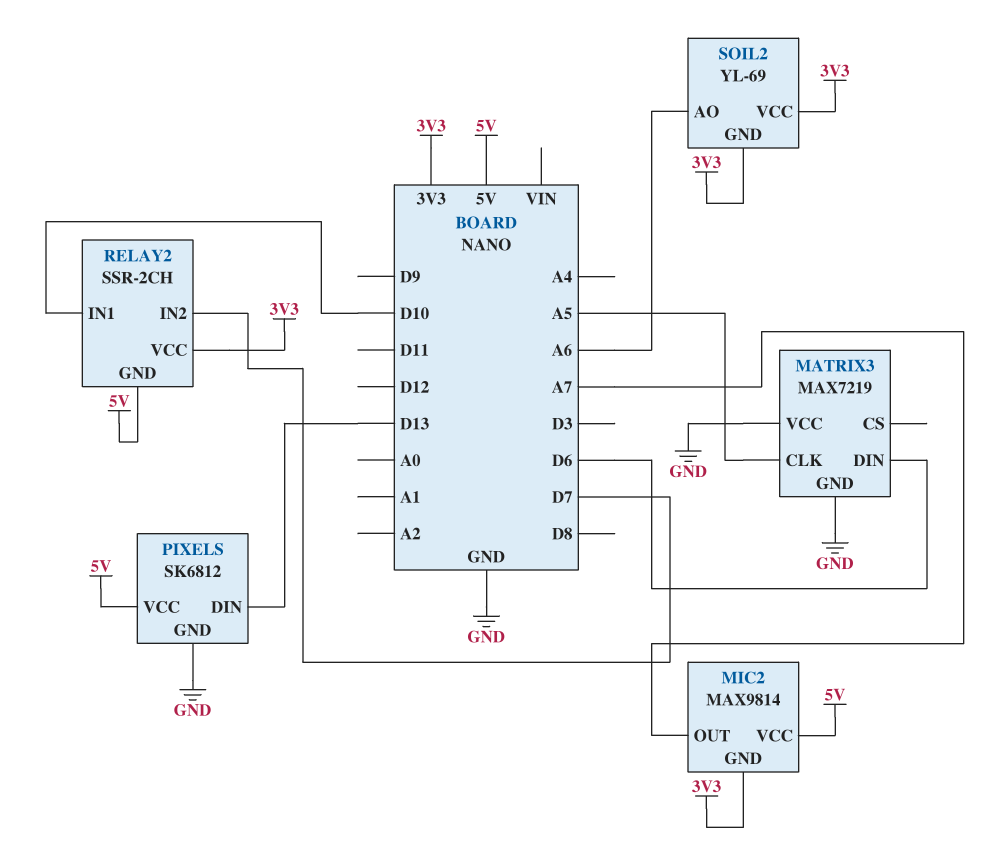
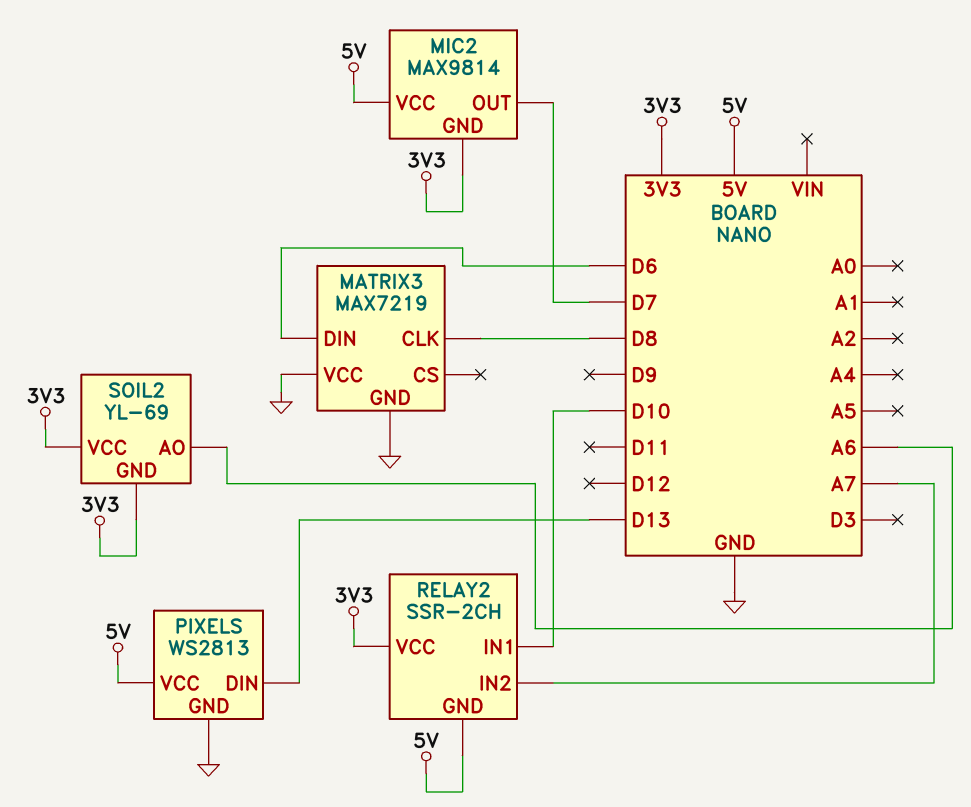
MATRIX3 pin CLK: A5 -> D8
MIC2 pin OUT: A7 -> D7
PIXELS: SK6812 -> WS2813
RELAY2 pin IN2: D7 -> A7

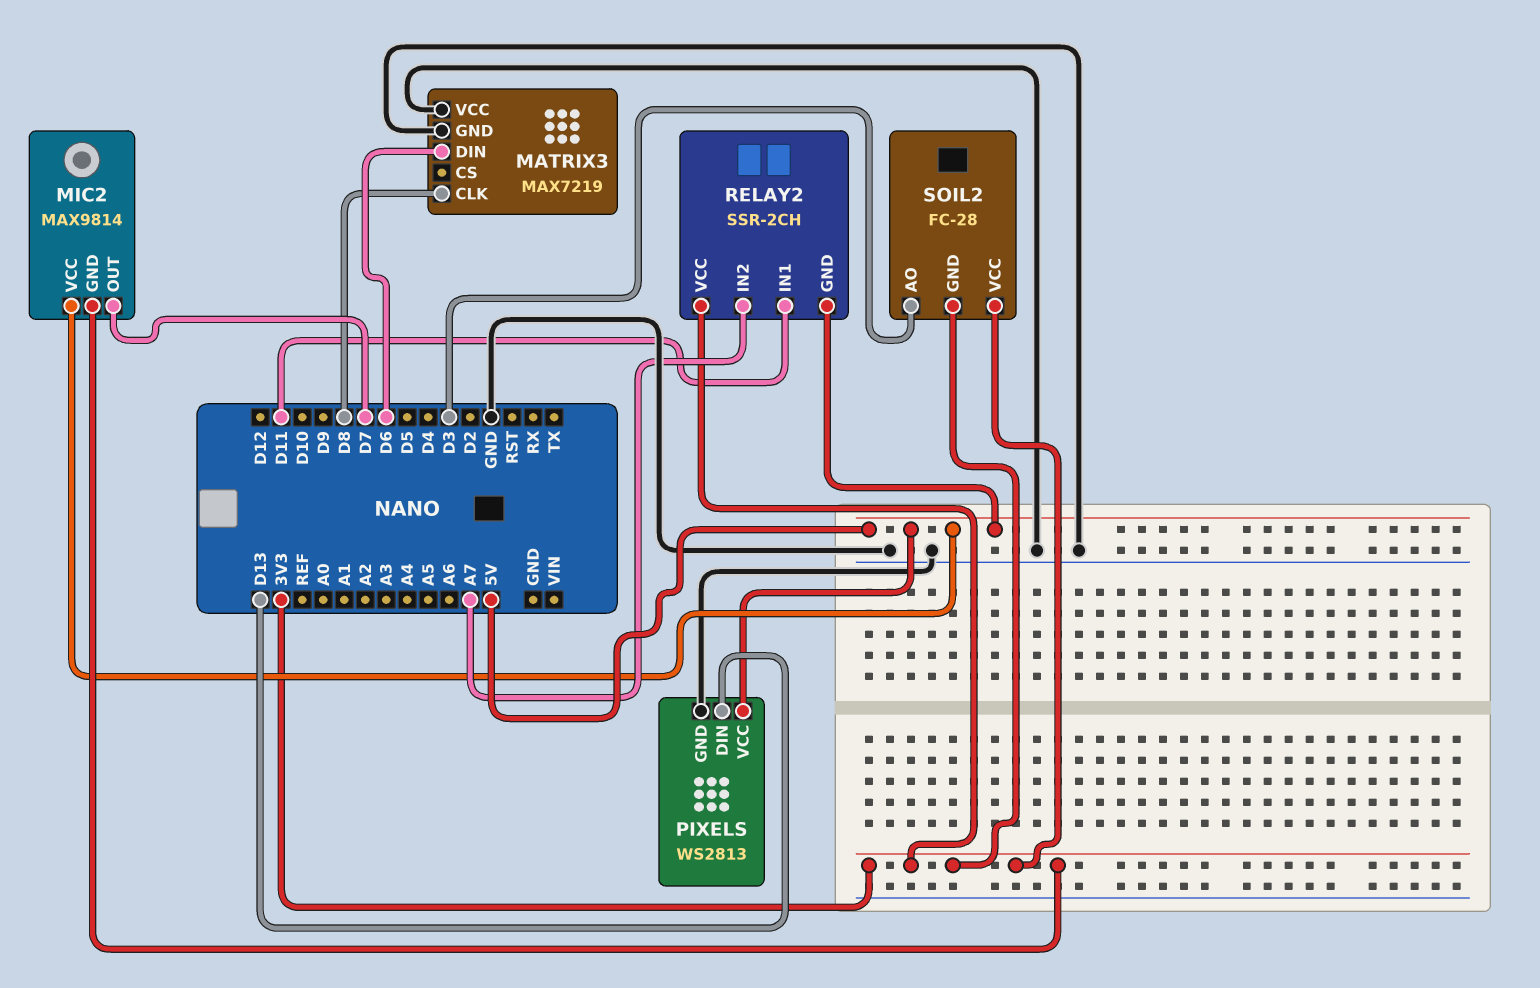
RELAY2 pin IN1: D10 -> D11
SOIL2: YL-69 -> FC-28
SOIL2 pin AO: A6 -> D3

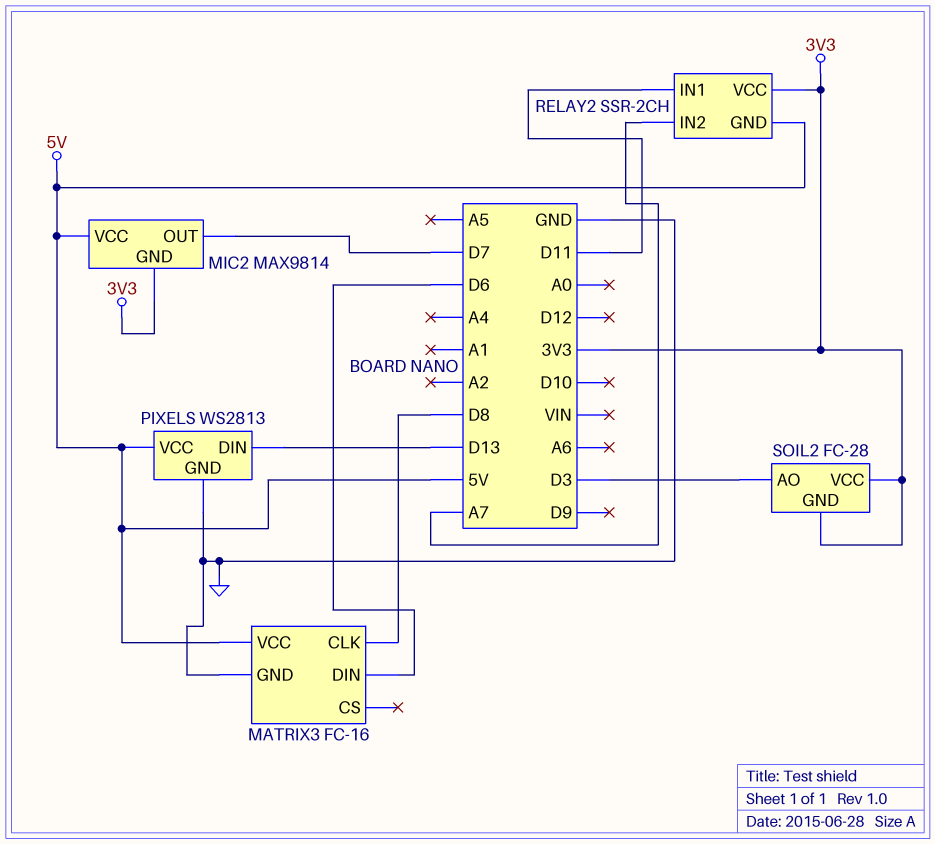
MATRIX3: MAX7219 -> FC-16
MATRIX3 pin VCC: GND -> 5V

